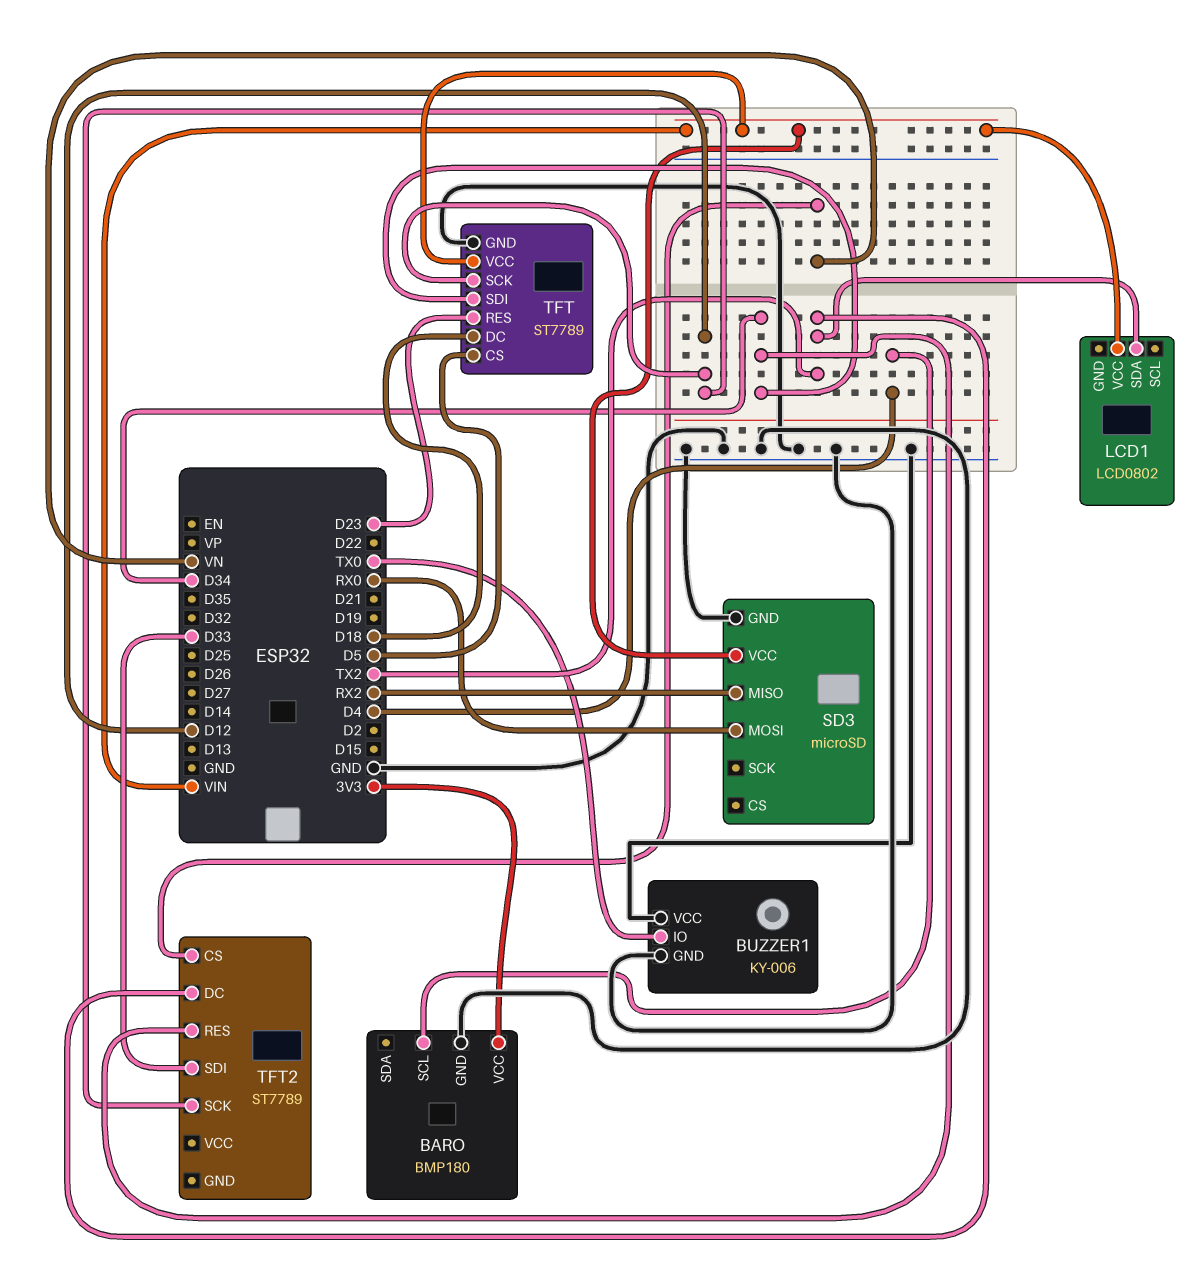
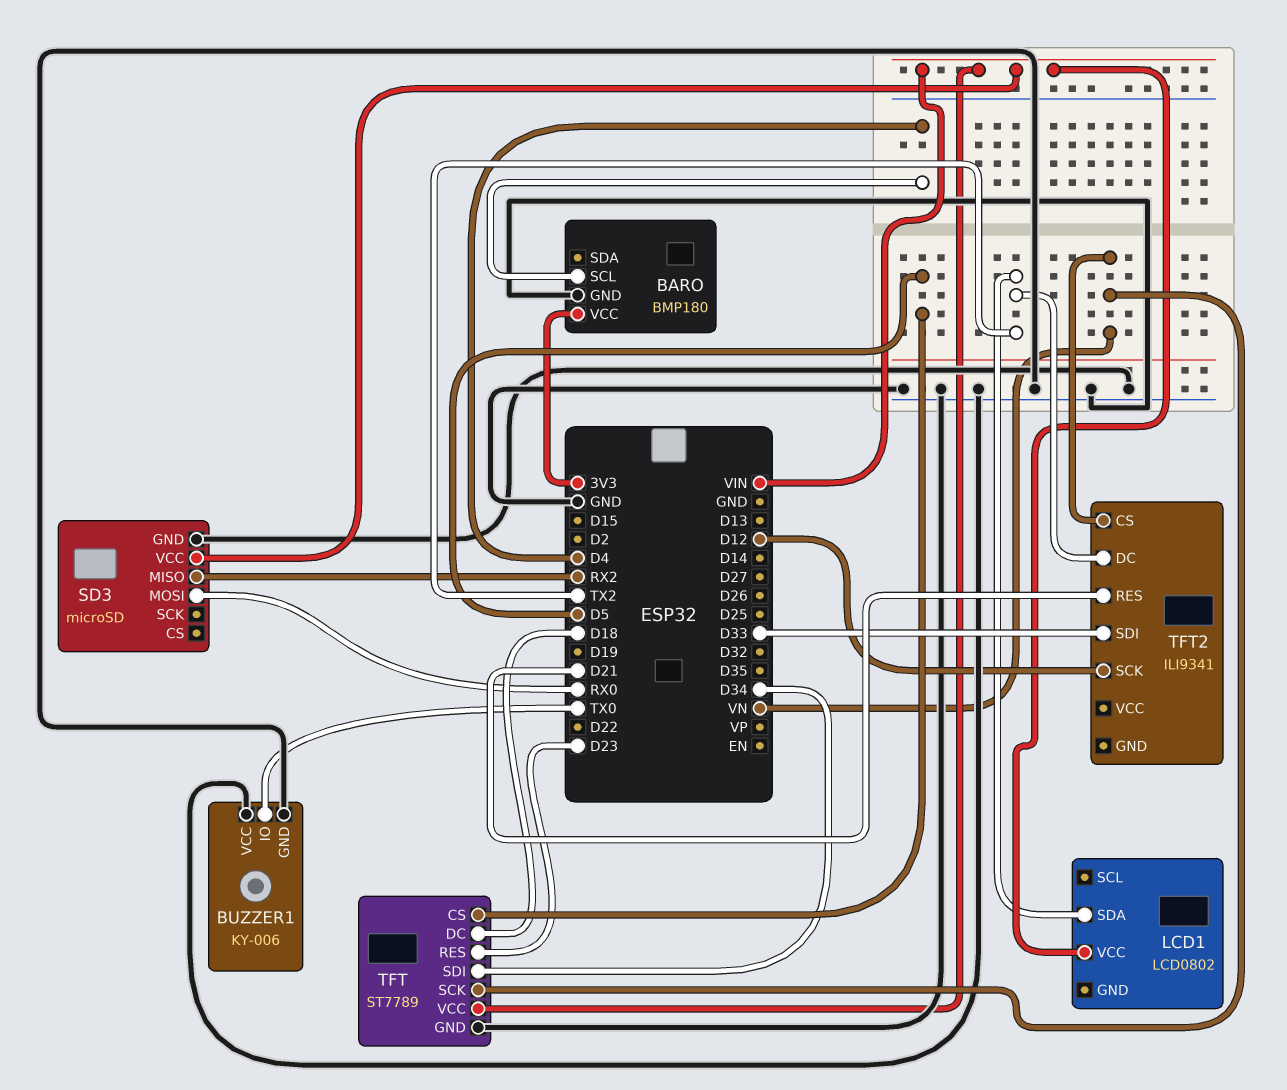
TFT pin SCK: D12 -> VN
TFT2: ST7789 -> ILI9341
TFT2 pin RES: D34 -> D21

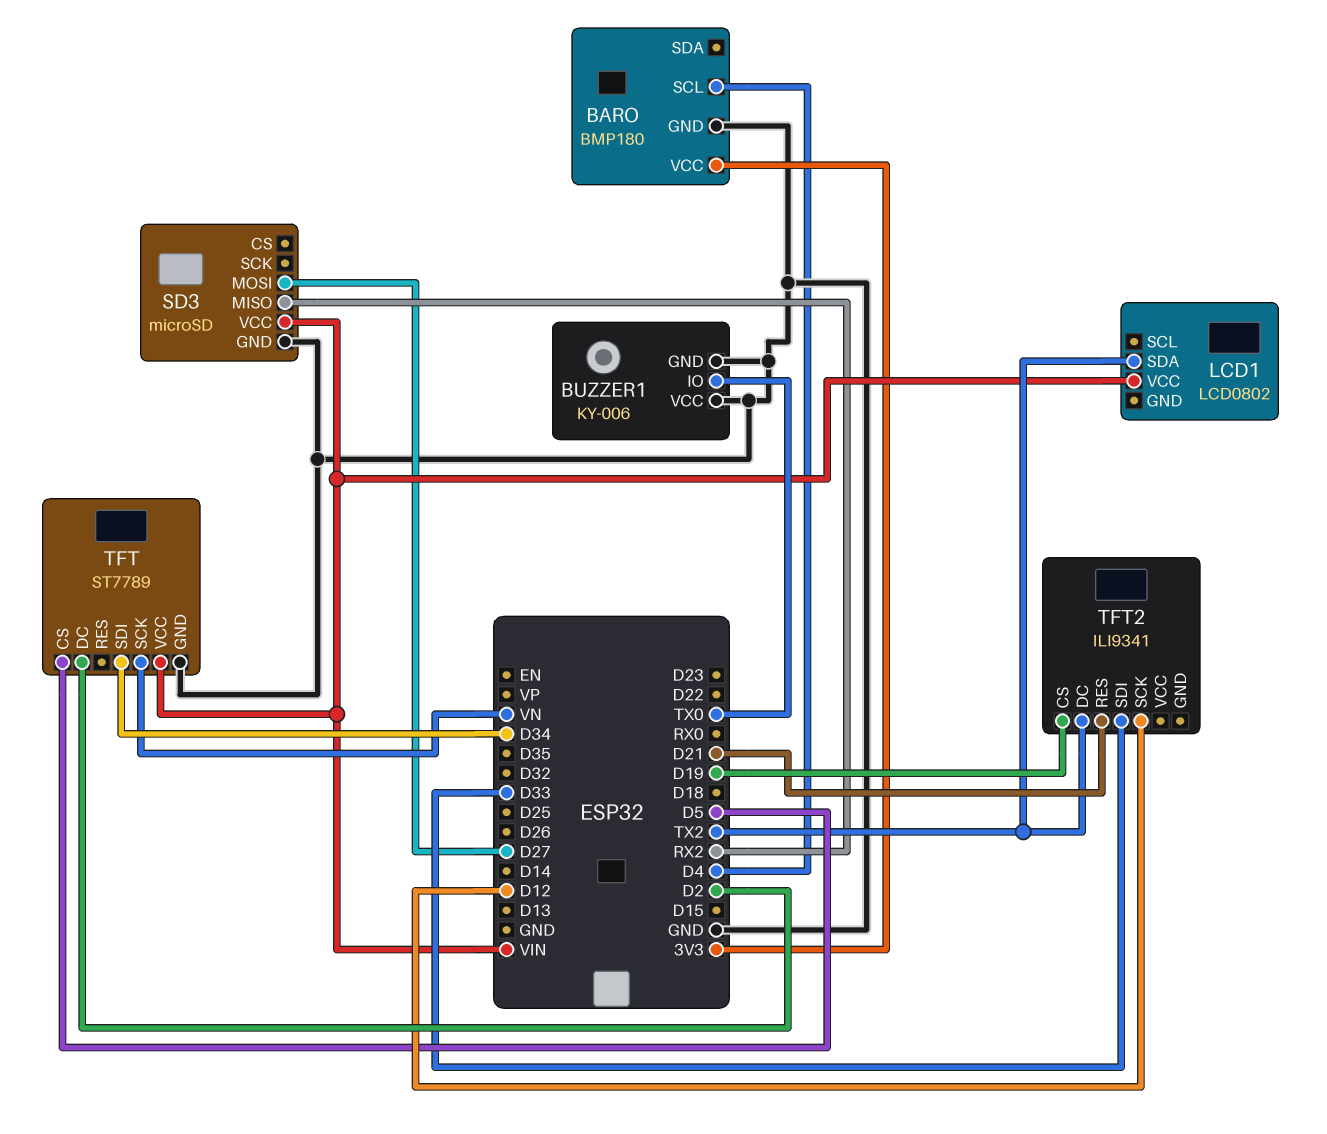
SD3 pin MOSI: RX0 -> D27
TFT pin DC: D18 -> D2
TFT pin RES: D23 -> none
TFT2 pin CS: VN -> D19

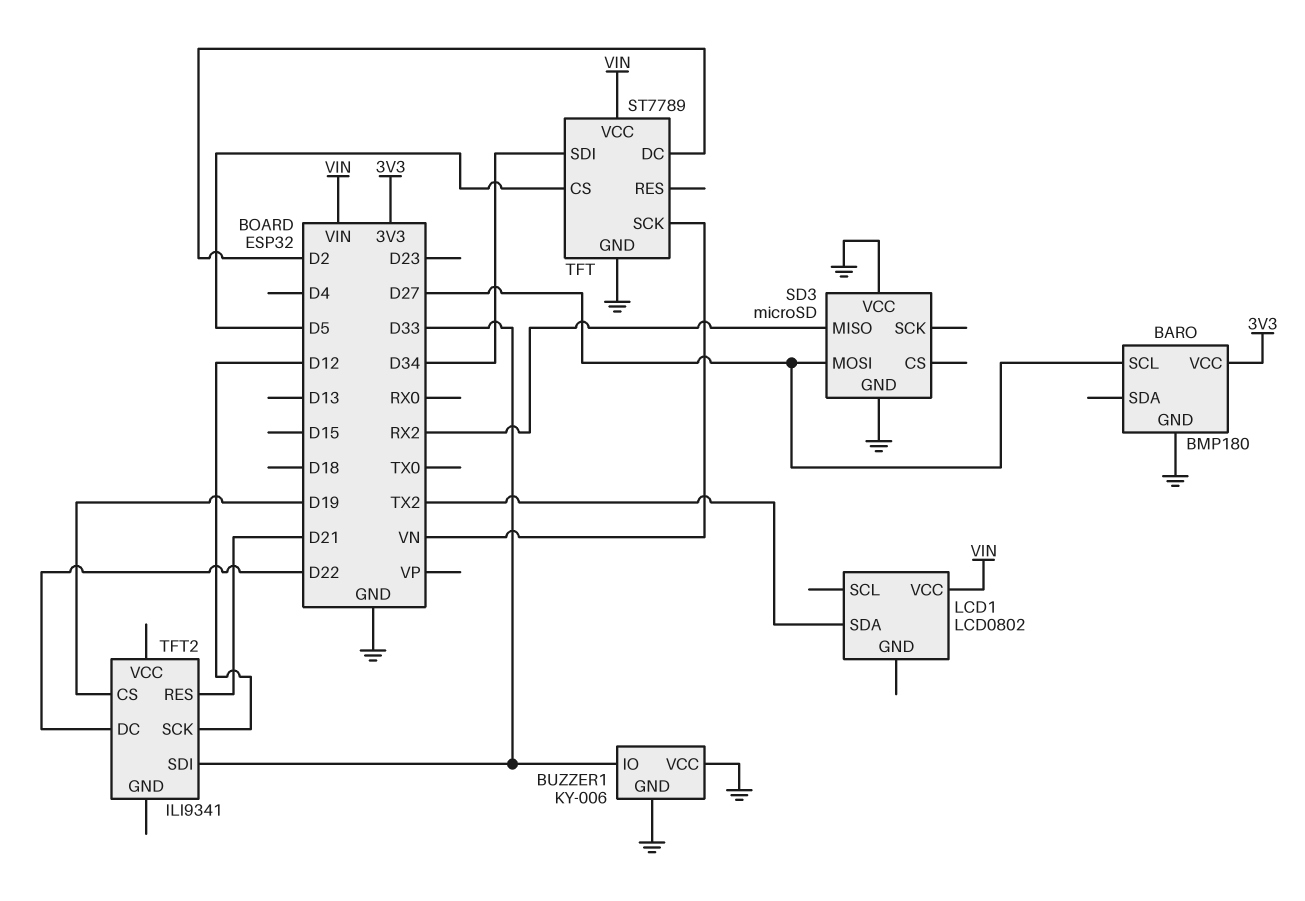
BARO pin SCL: D4 -> D27
BUZZER1 pin IO: TX0 -> D33
SD3 pin VCC: VIN -> GND
TFT2 pin DC: TX2 -> D22

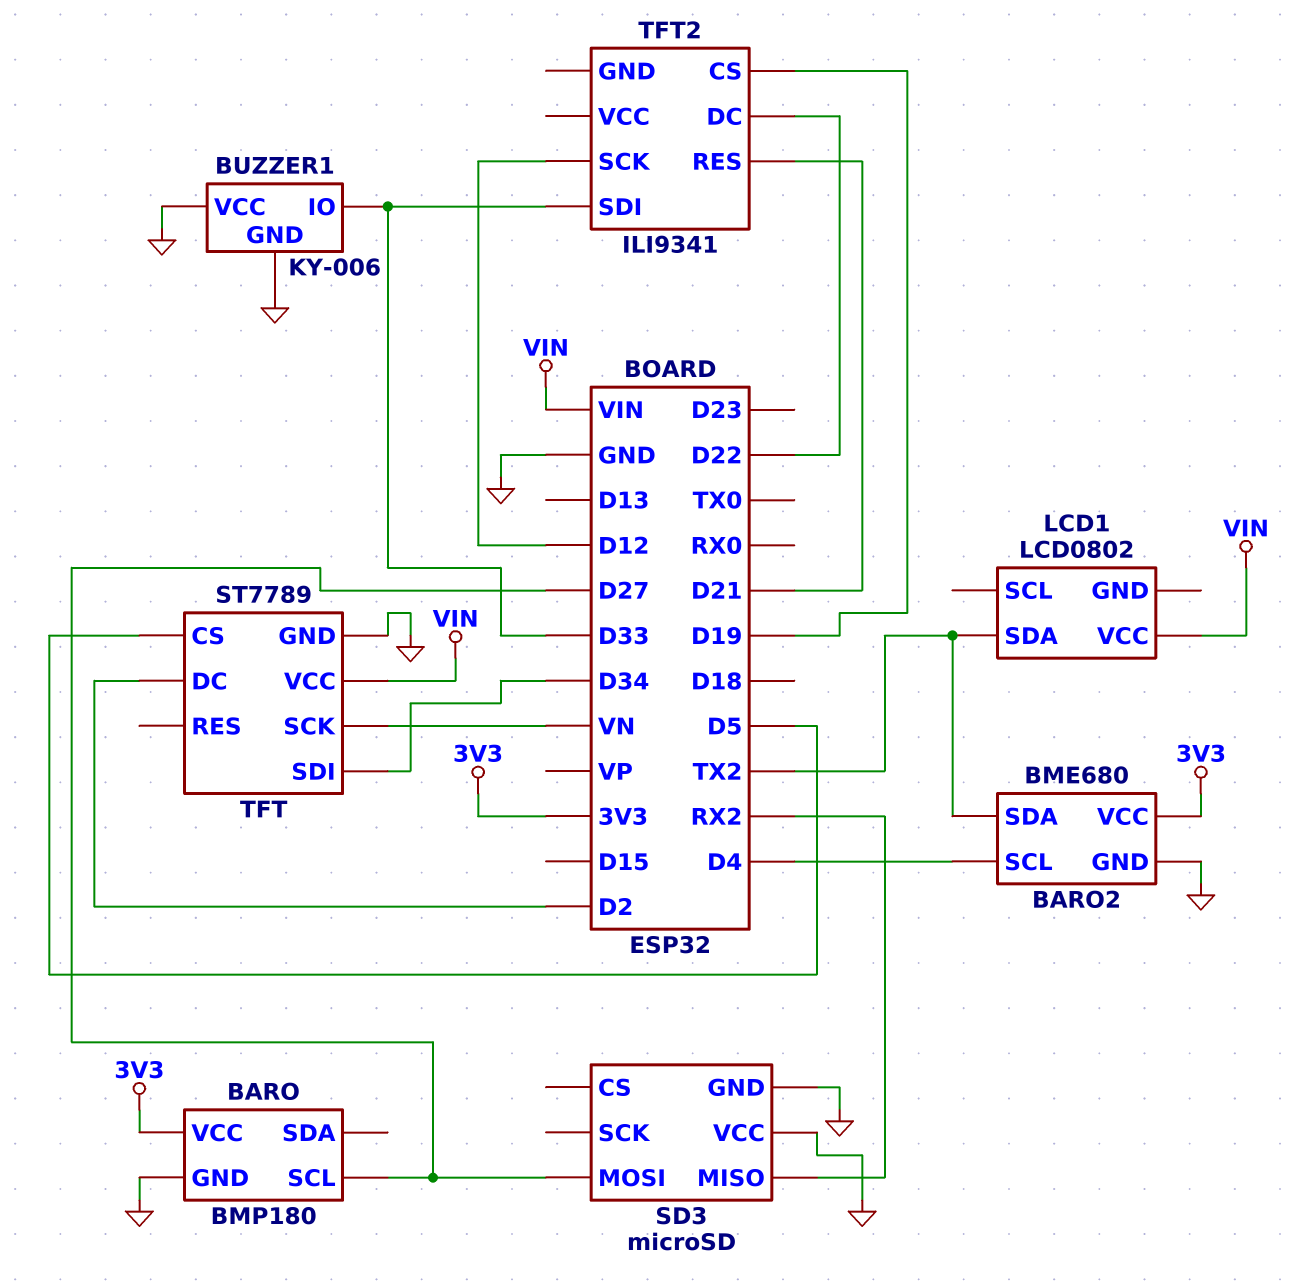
BARO2: none -> BME680
BARO2 pin GND: none -> GND
BARO2 pin SCL: none -> D4
BARO2 pin SDA: none -> TX2
BARO2 pin VCC: none -> 3V3

